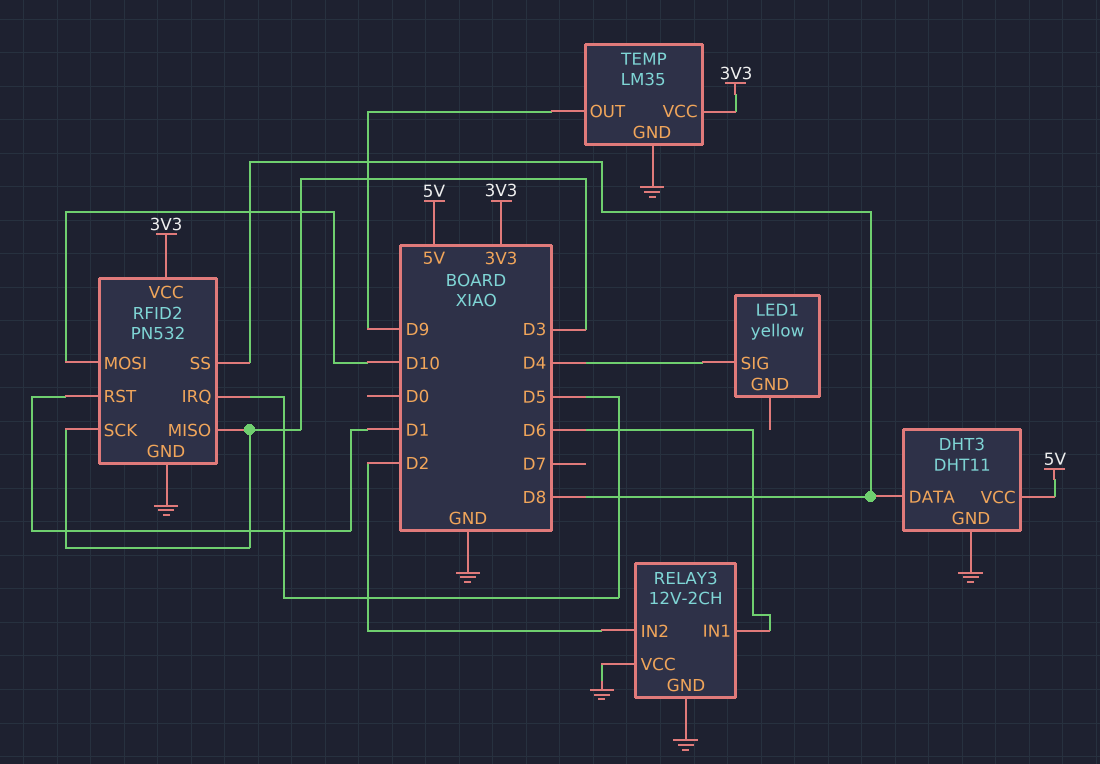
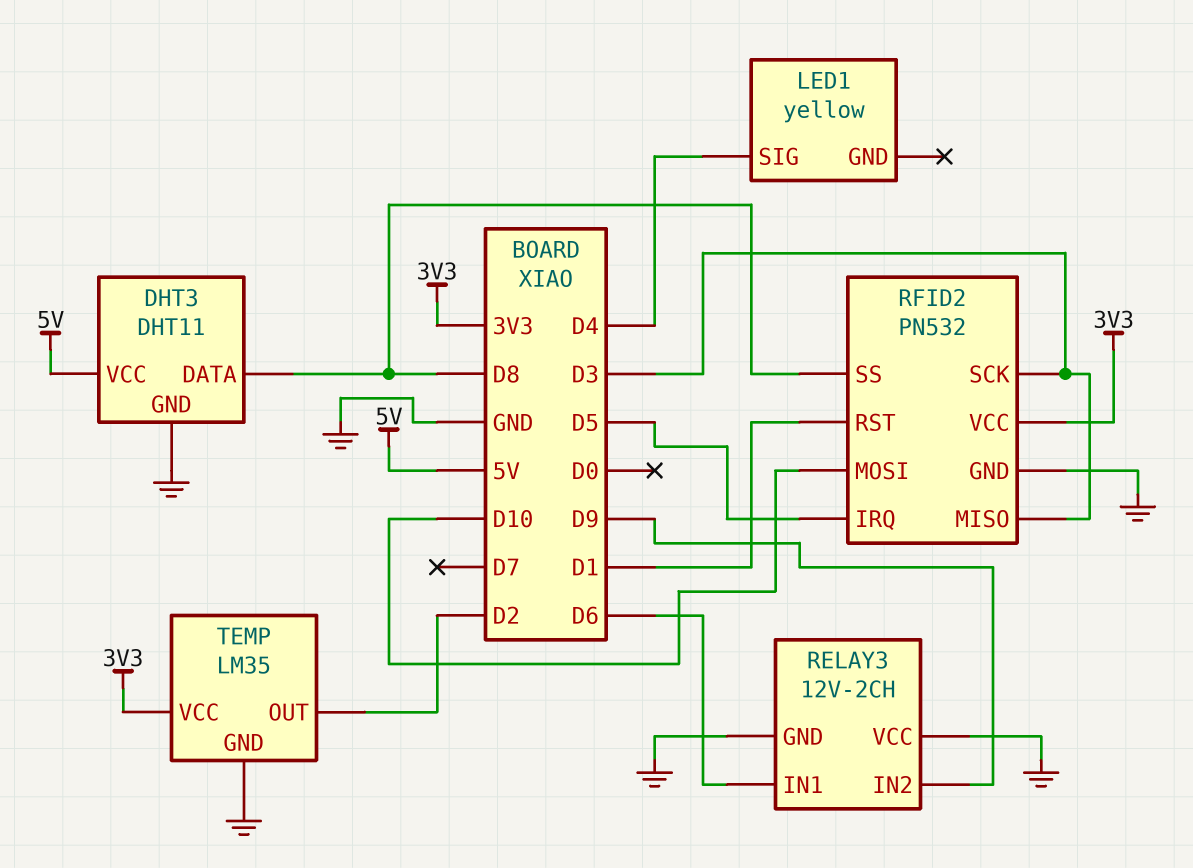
RELAY3 pin IN2: D2 -> D9
TEMP pin OUT: D9 -> D2

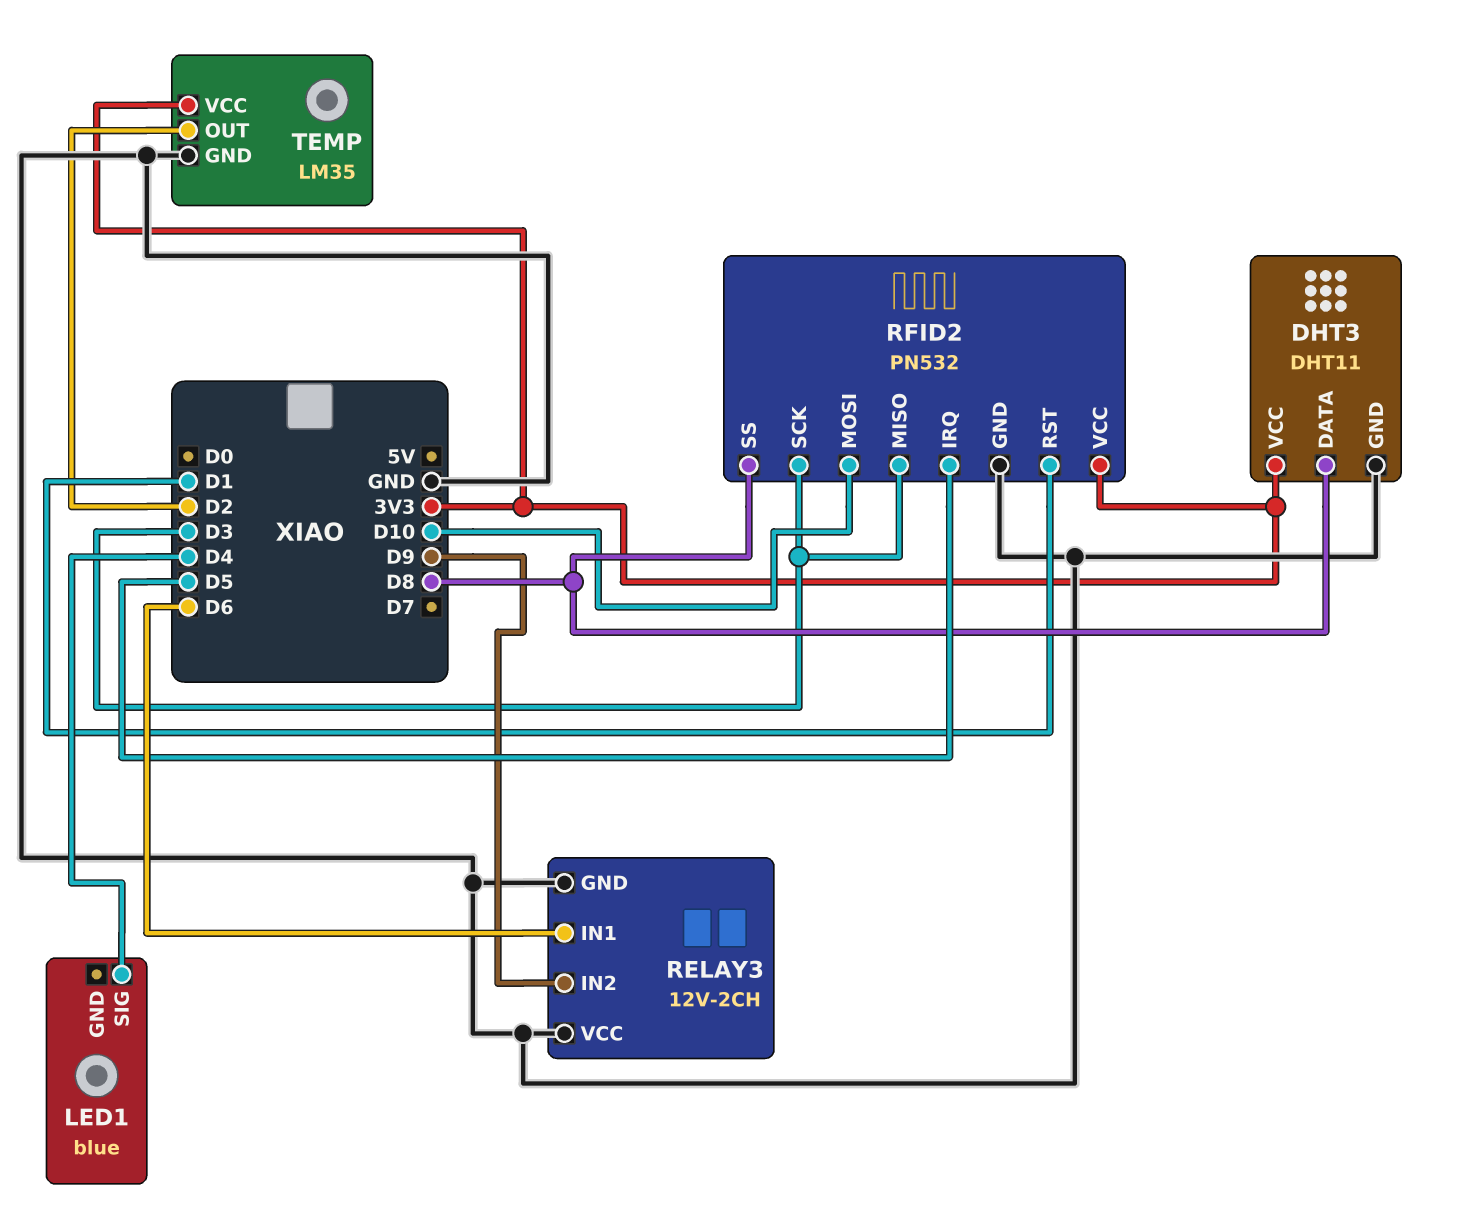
DHT3 pin VCC: 5V -> 3V3
LED1: yellow -> blue

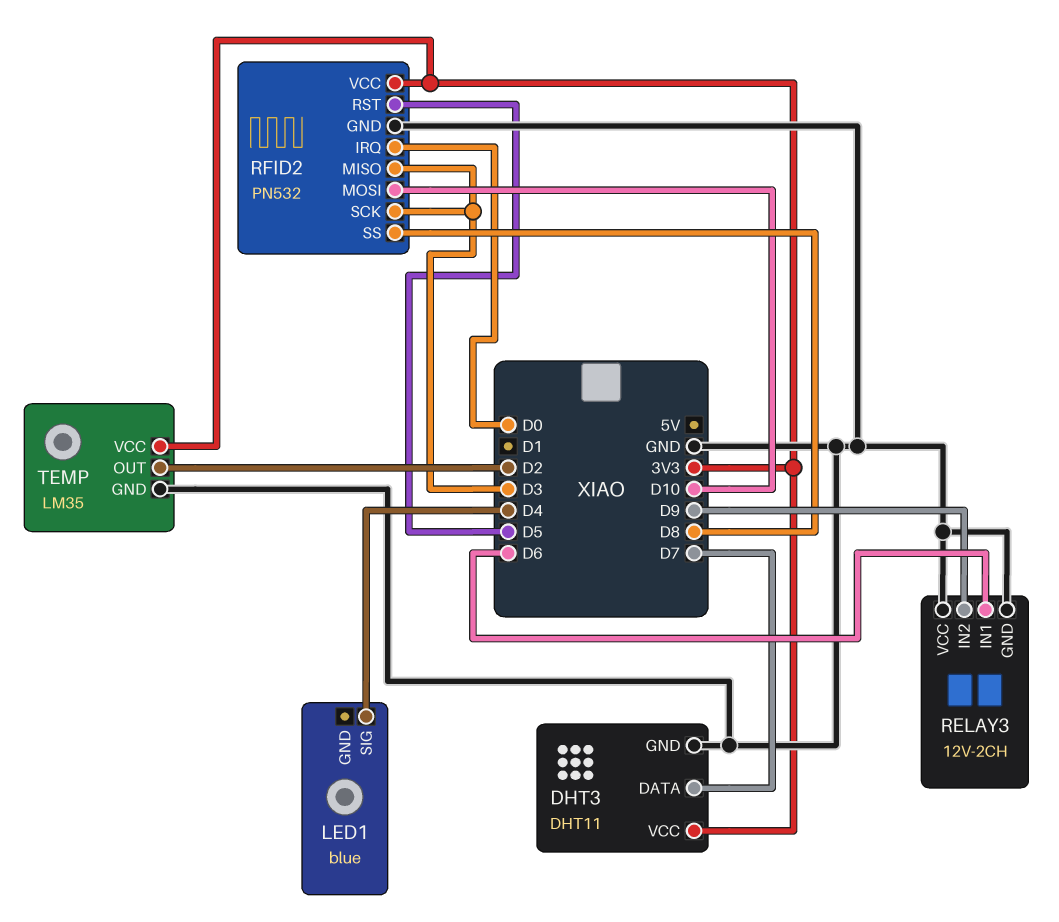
DHT3 pin DATA: D8 -> D7
RFID2 pin IRQ: D5 -> D0
RFID2 pin RST: D1 -> D5

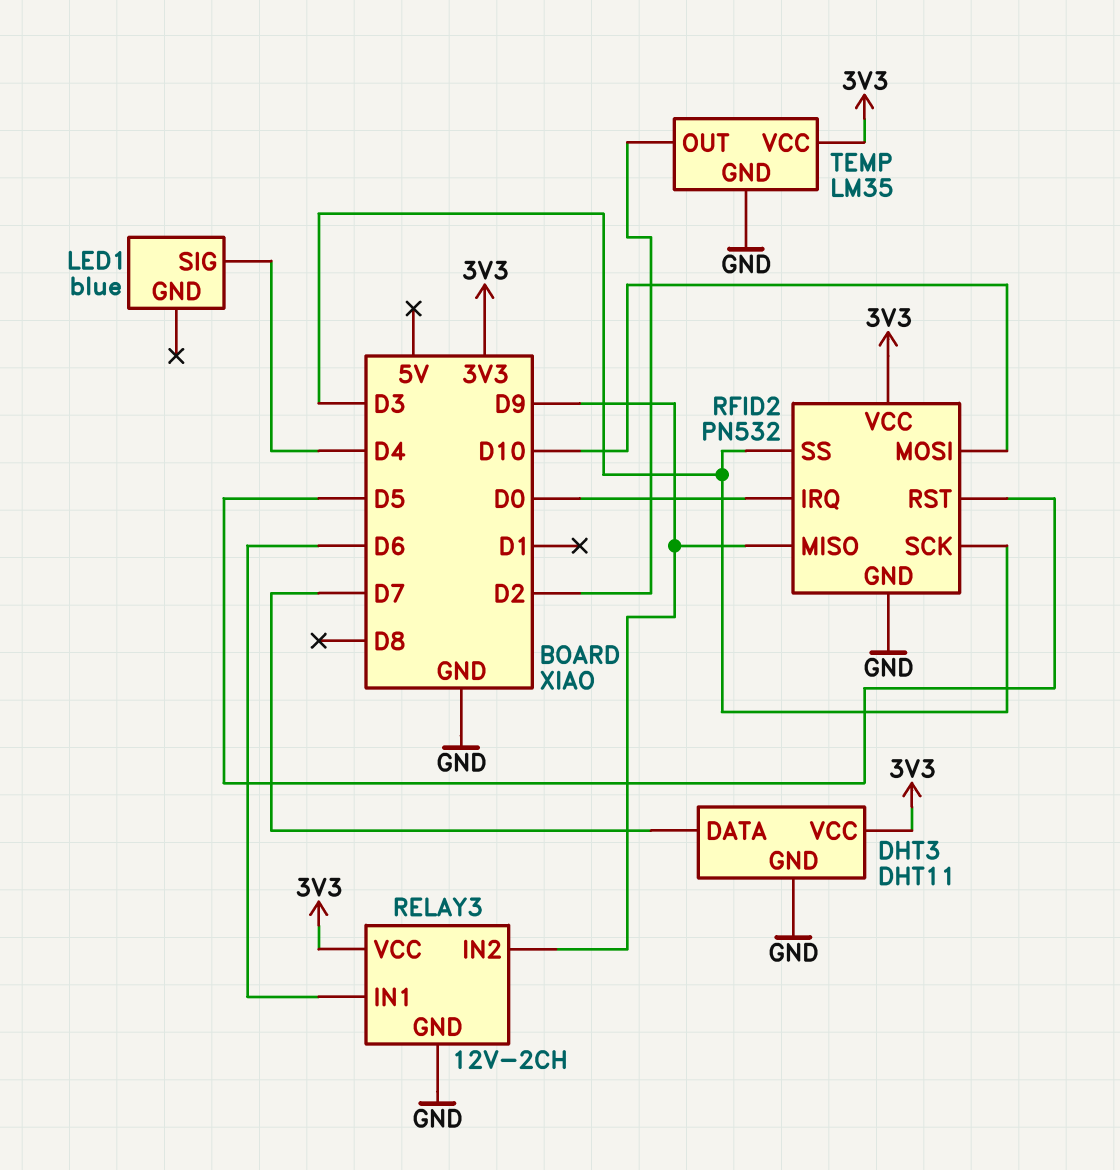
RELAY3 pin VCC: GND -> 3V3
RFID2 pin MISO: D3 -> D9
RFID2 pin SS: D8 -> D3

